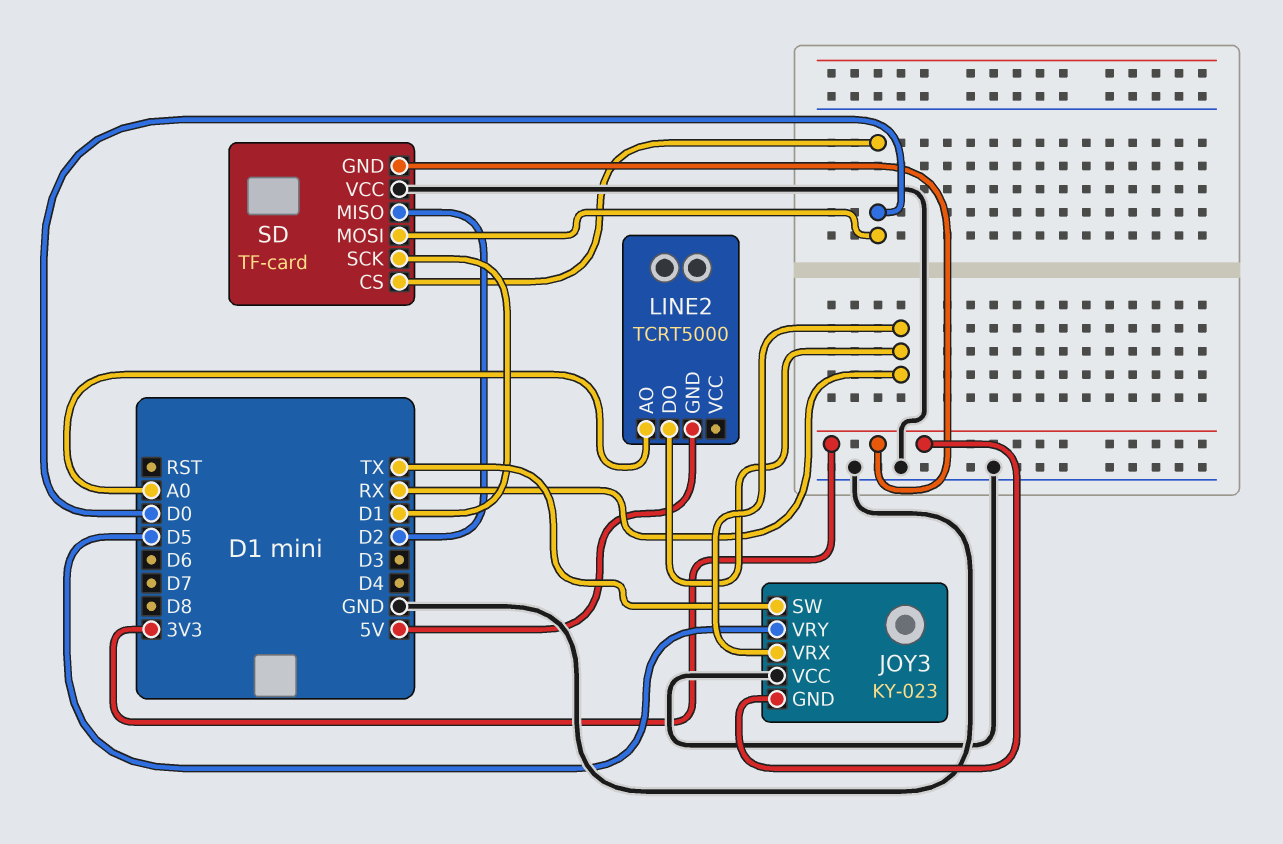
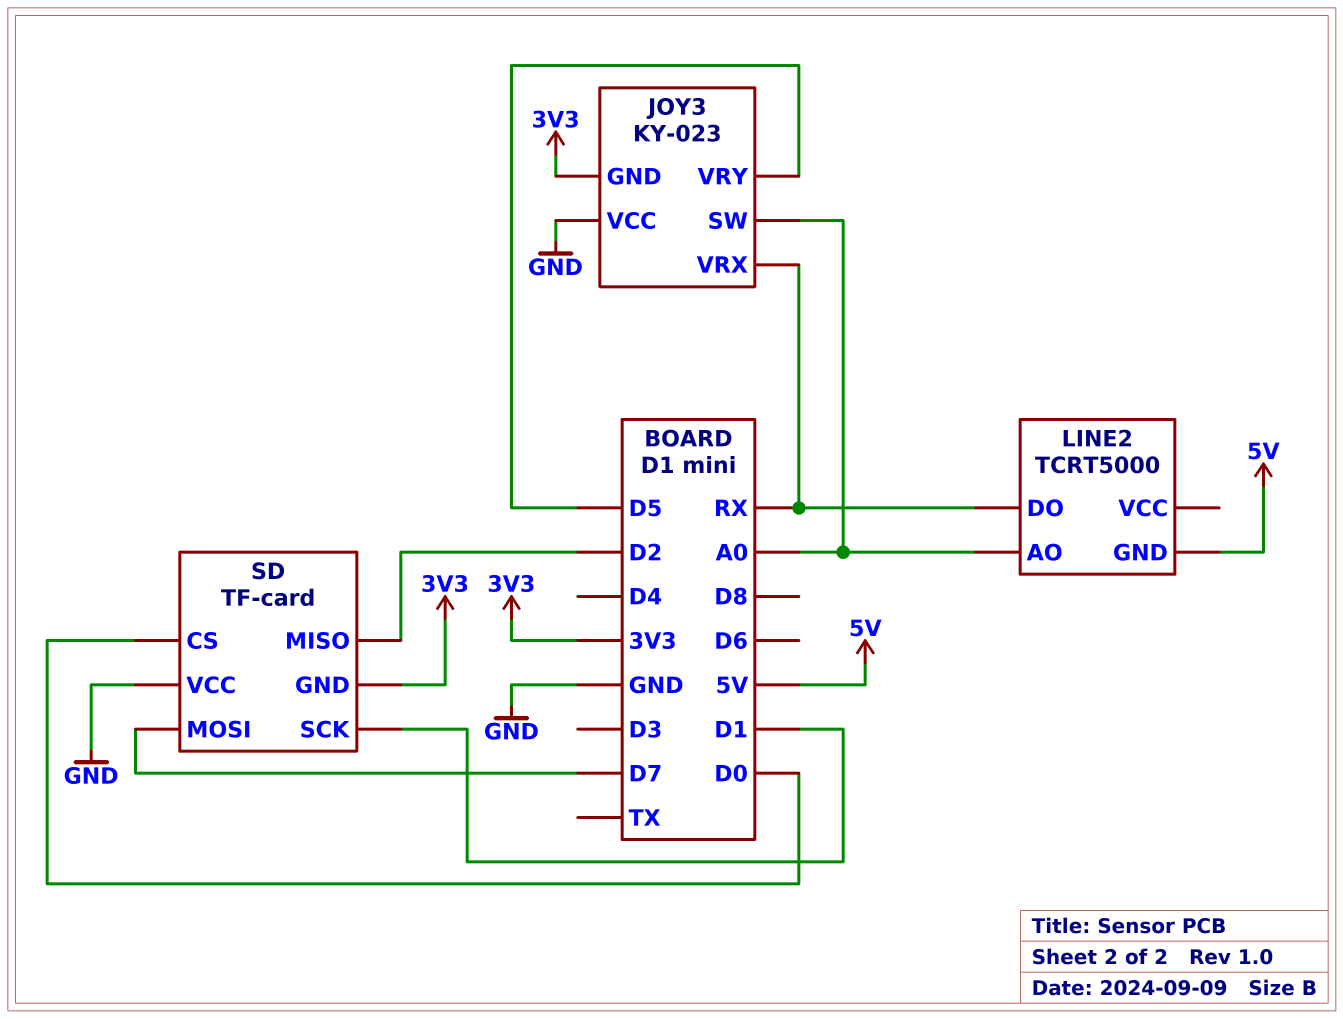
JOY3 pin SW: TX -> A0
SD pin MOSI: D0 -> D7

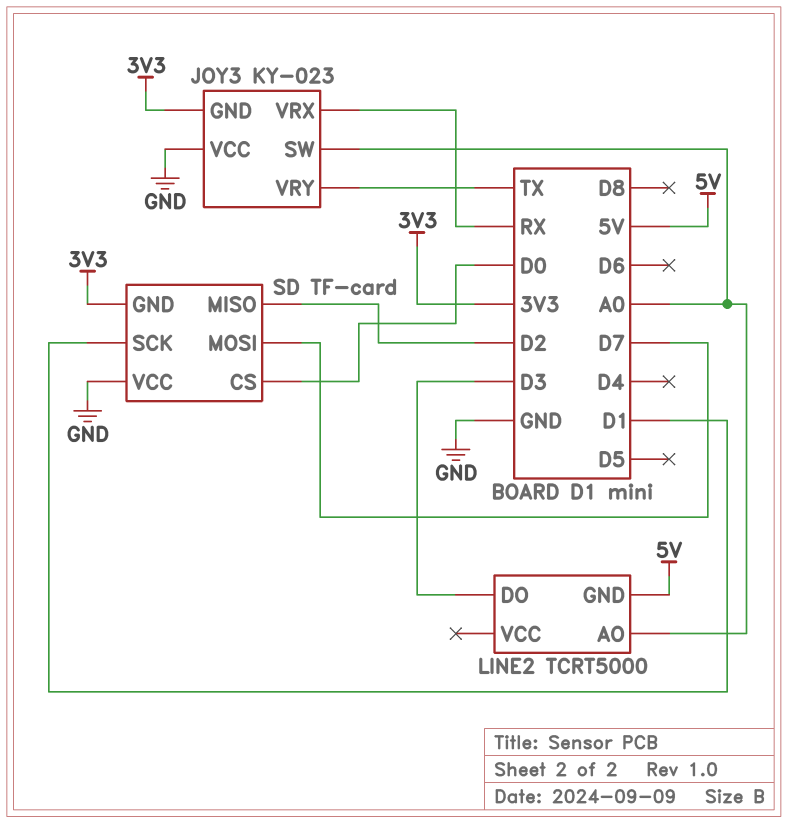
JOY3 pin VRY: D5 -> TX
LINE2 pin DO: RX -> D3

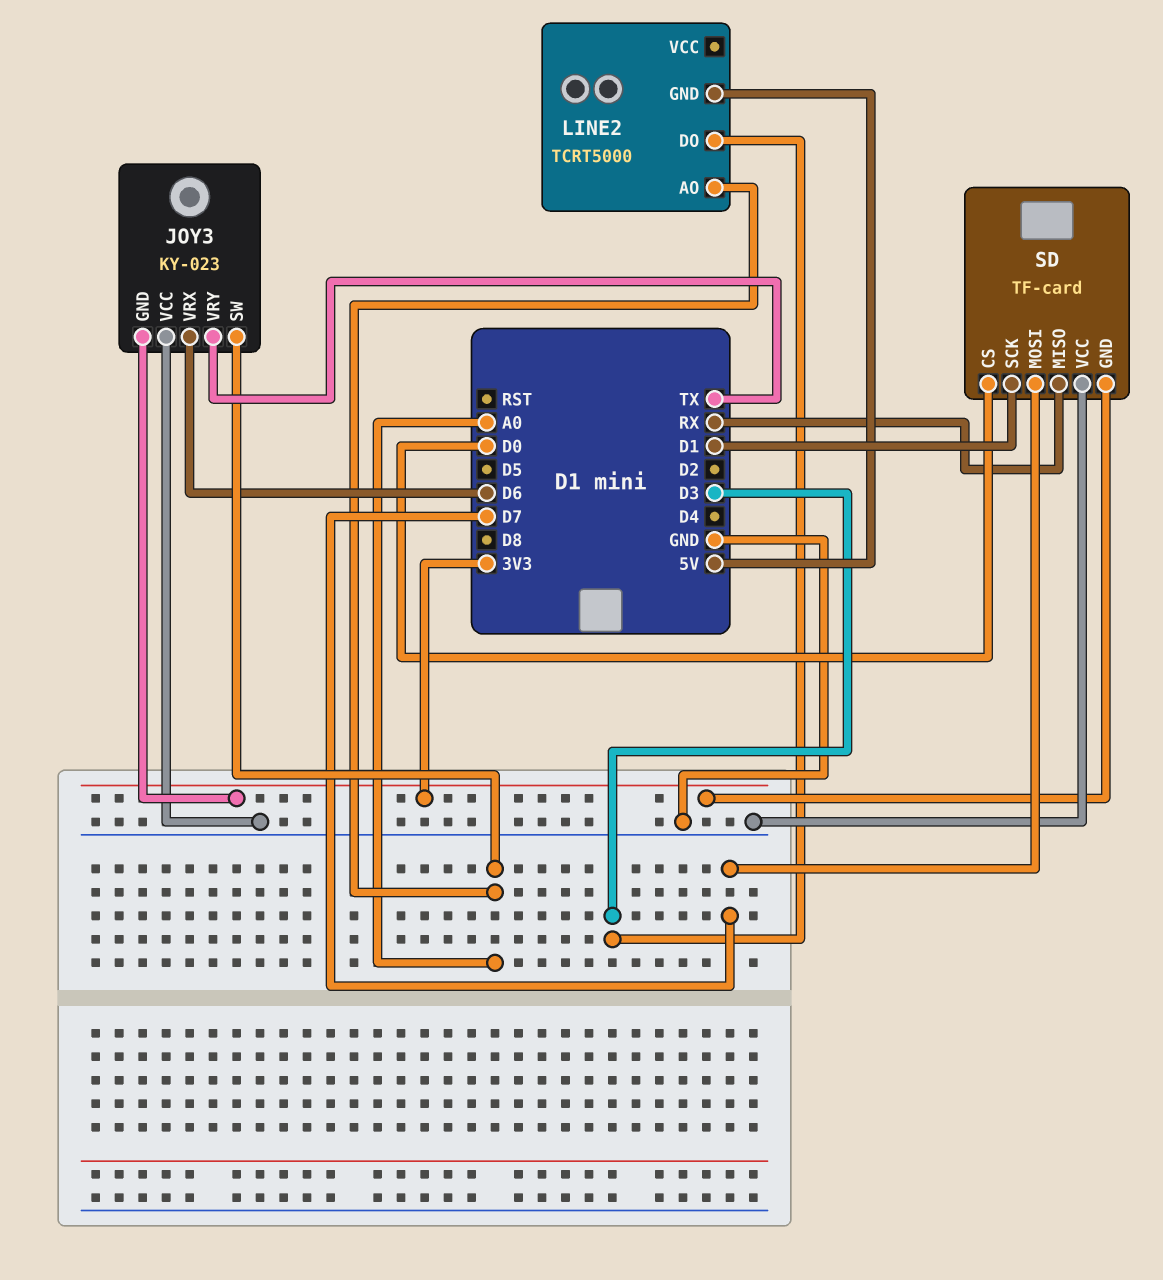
JOY3 pin VRX: RX -> D6
SD pin MISO: D2 -> RX

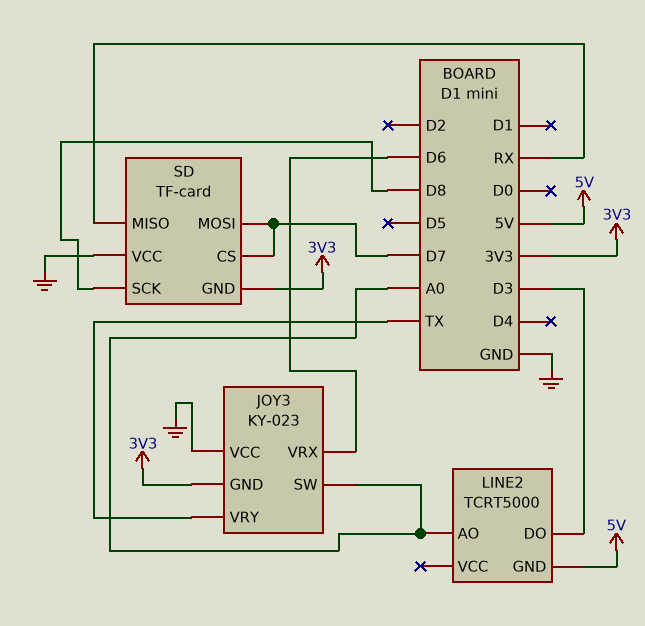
SD pin CS: D0 -> D7
SD pin SCK: D1 -> D8

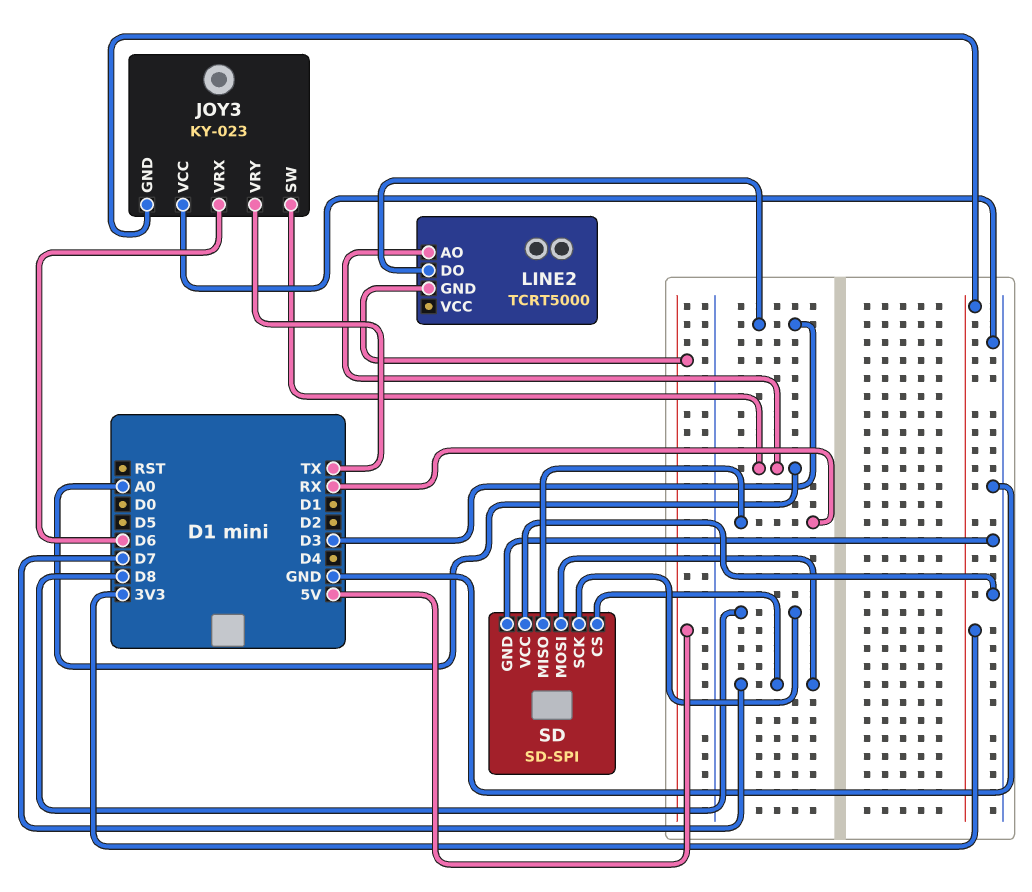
SD: TF-card -> SD-SPI
SD pin GND: 3V3 -> GND

